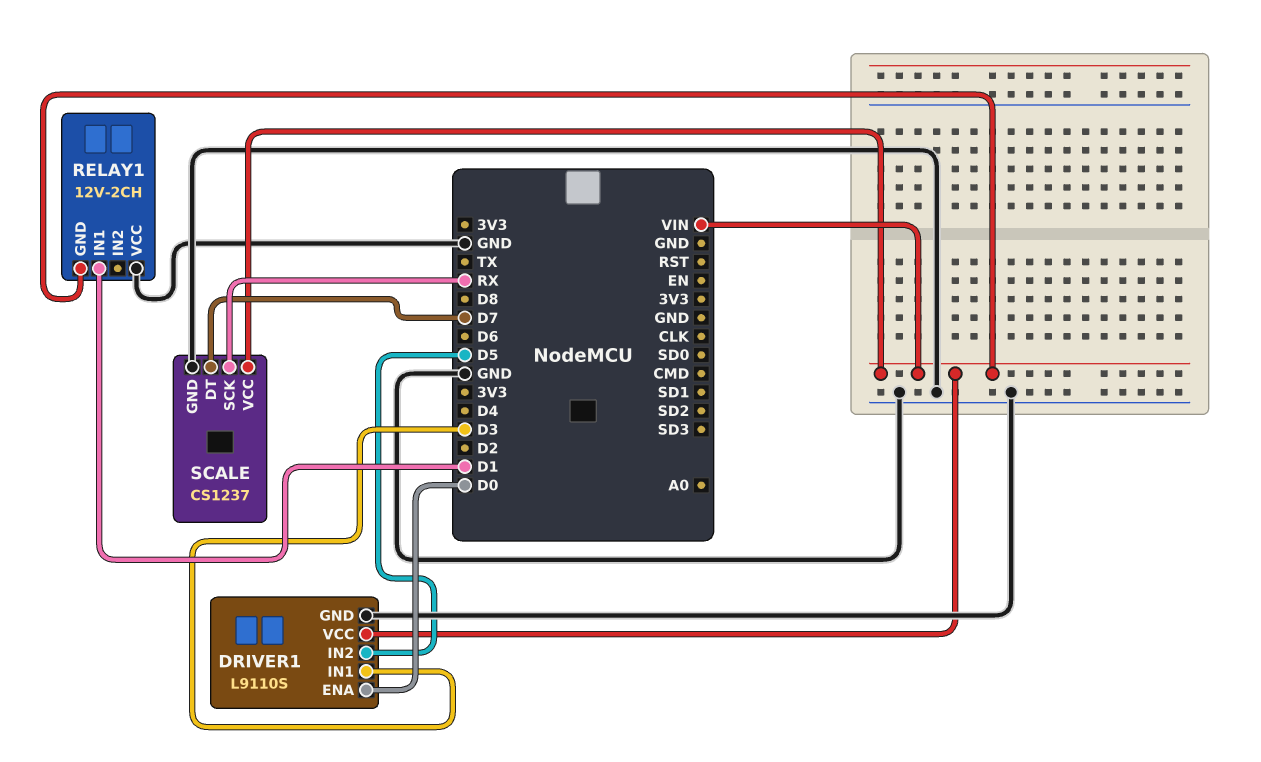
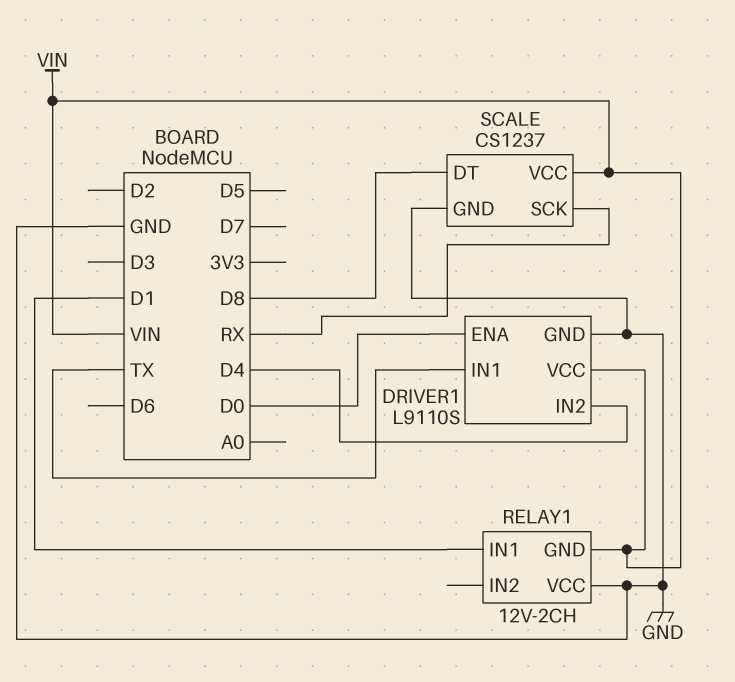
DRIVER1 pin IN1: D3 -> TX
DRIVER1 pin IN2: D5 -> D4
SCALE pin DT: D7 -> D8

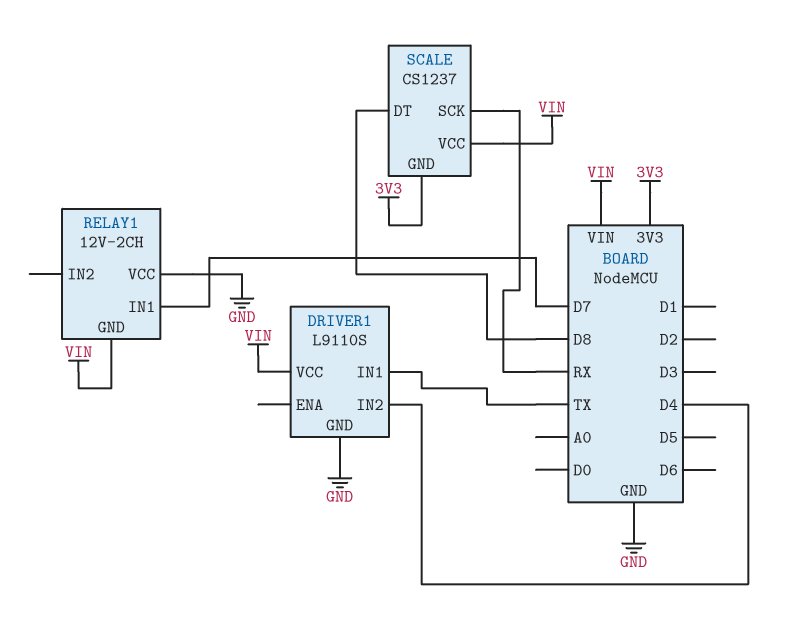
DRIVER1 pin ENA: D0 -> none
RELAY1 pin IN1: D1 -> D7
SCALE pin GND: GND -> 3V3

